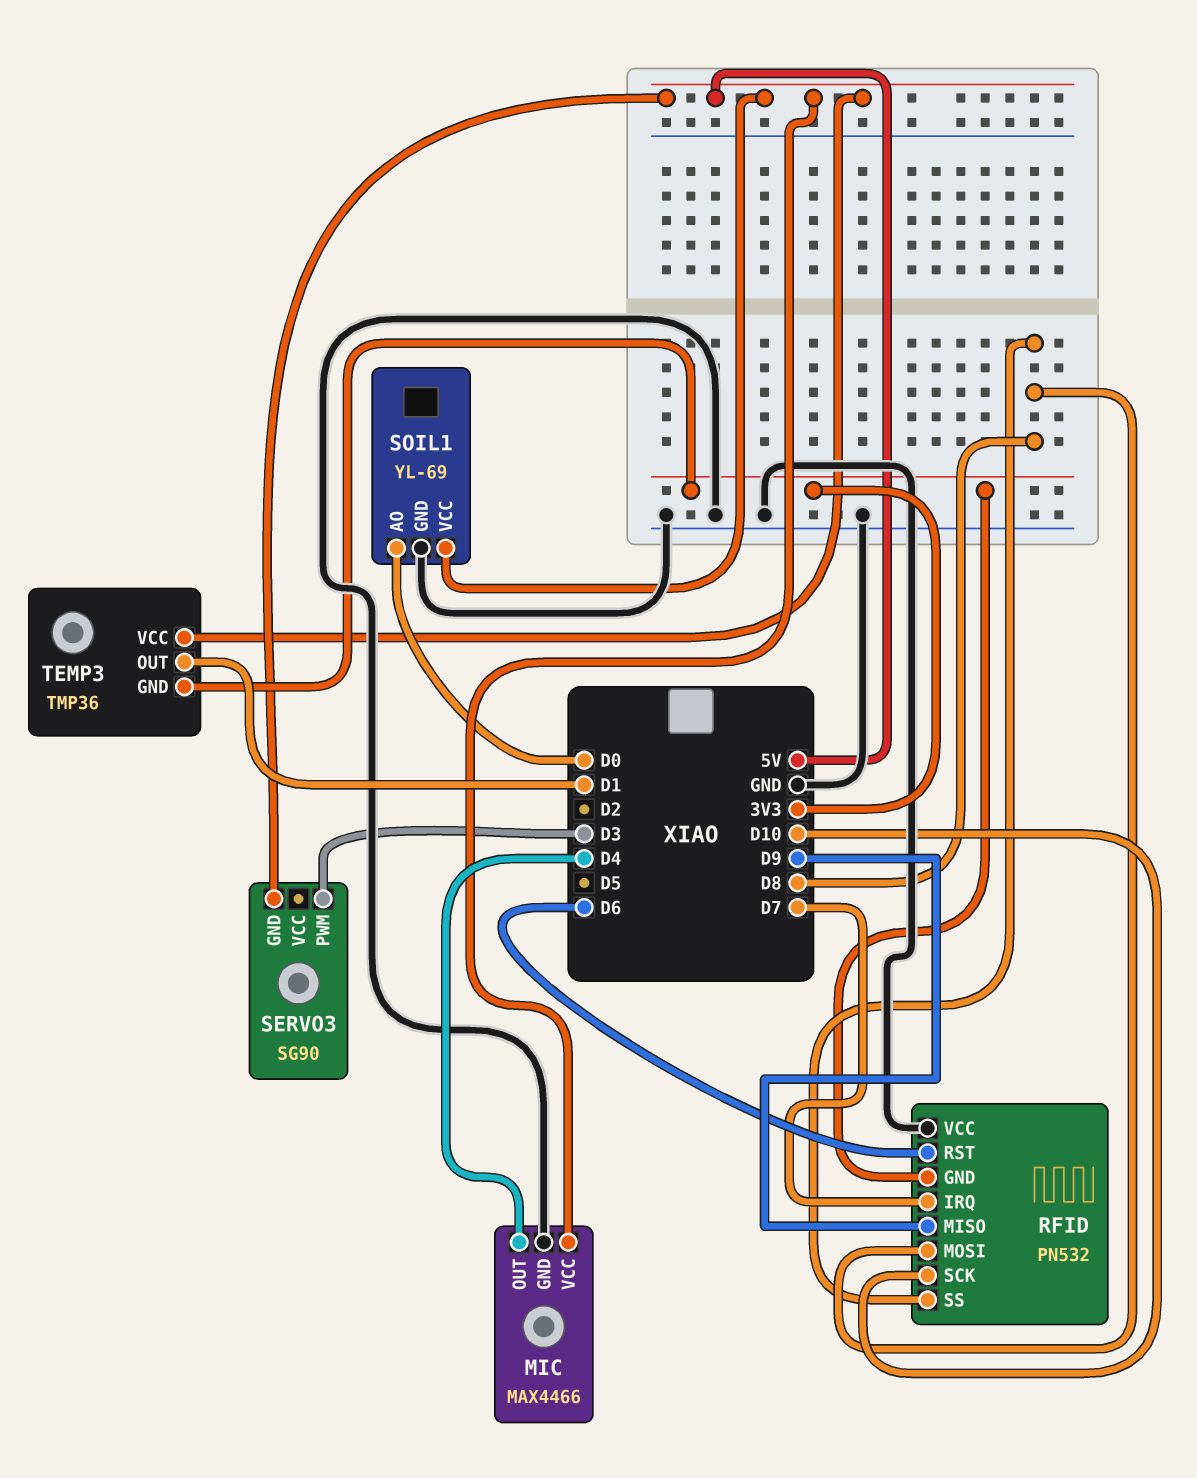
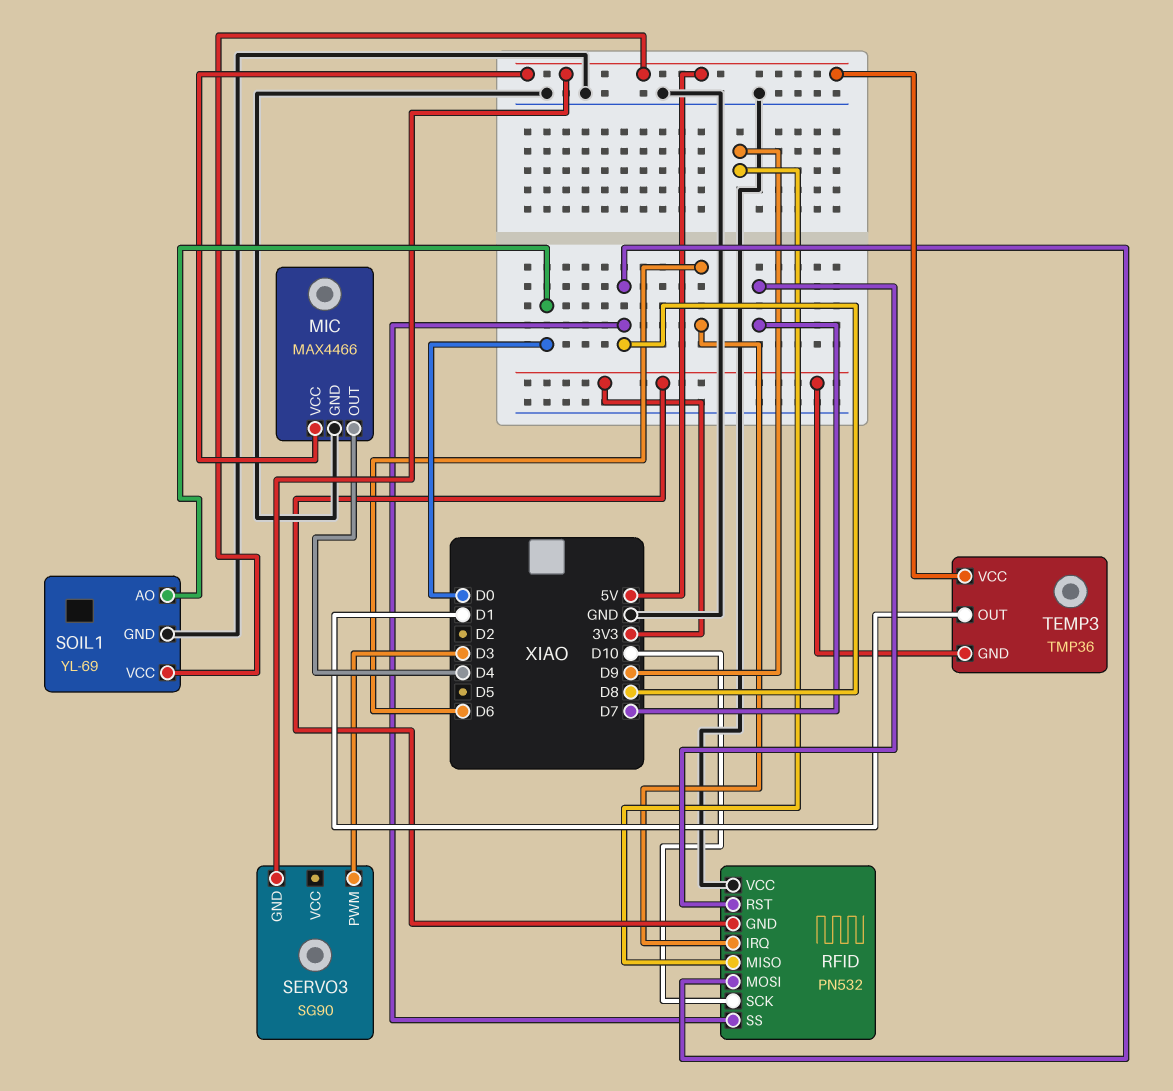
RFID pin IRQ: D7 -> D6
RFID pin RST: D6 -> D7

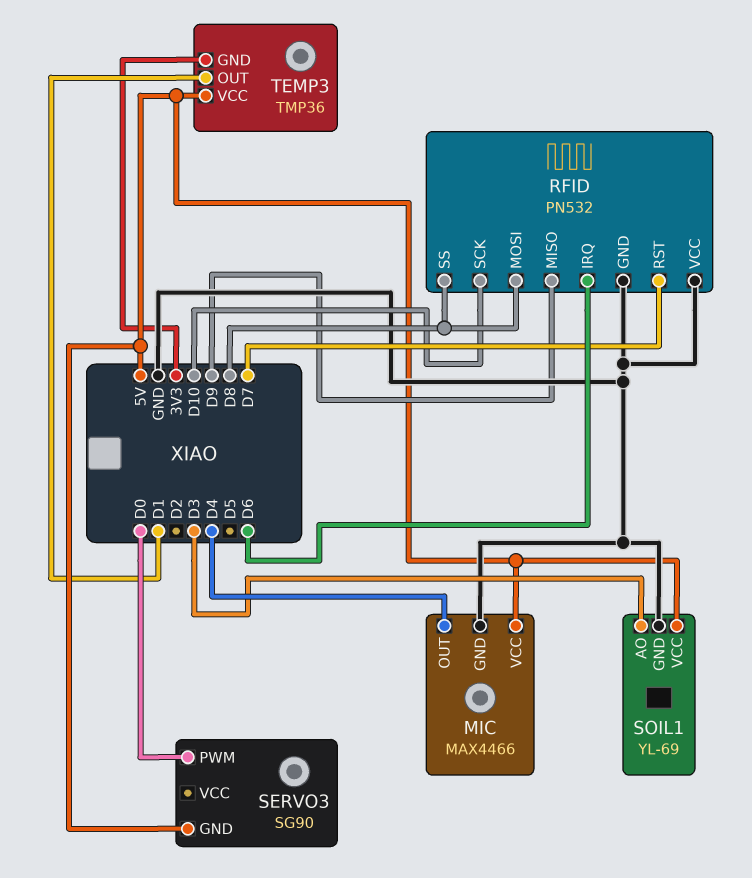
RFID pin GND: 3V3 -> GND
SERVO3 pin PWM: D3 -> D0
SOIL1 pin AO: D0 -> D3

